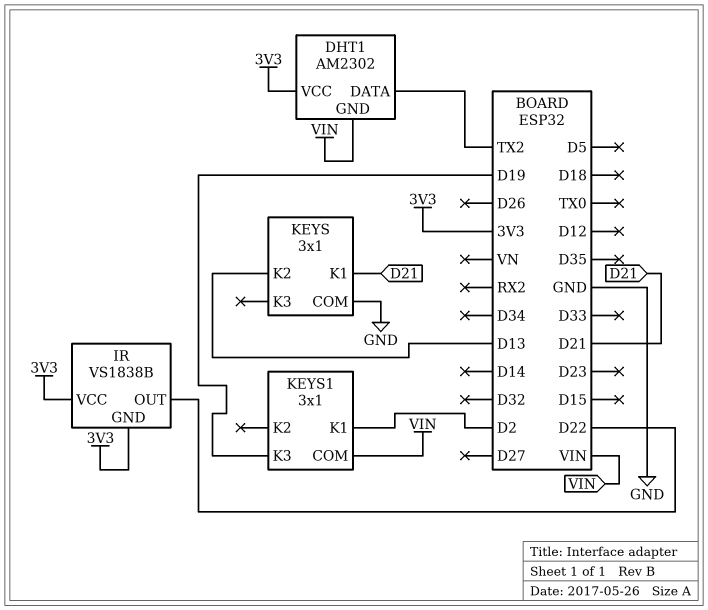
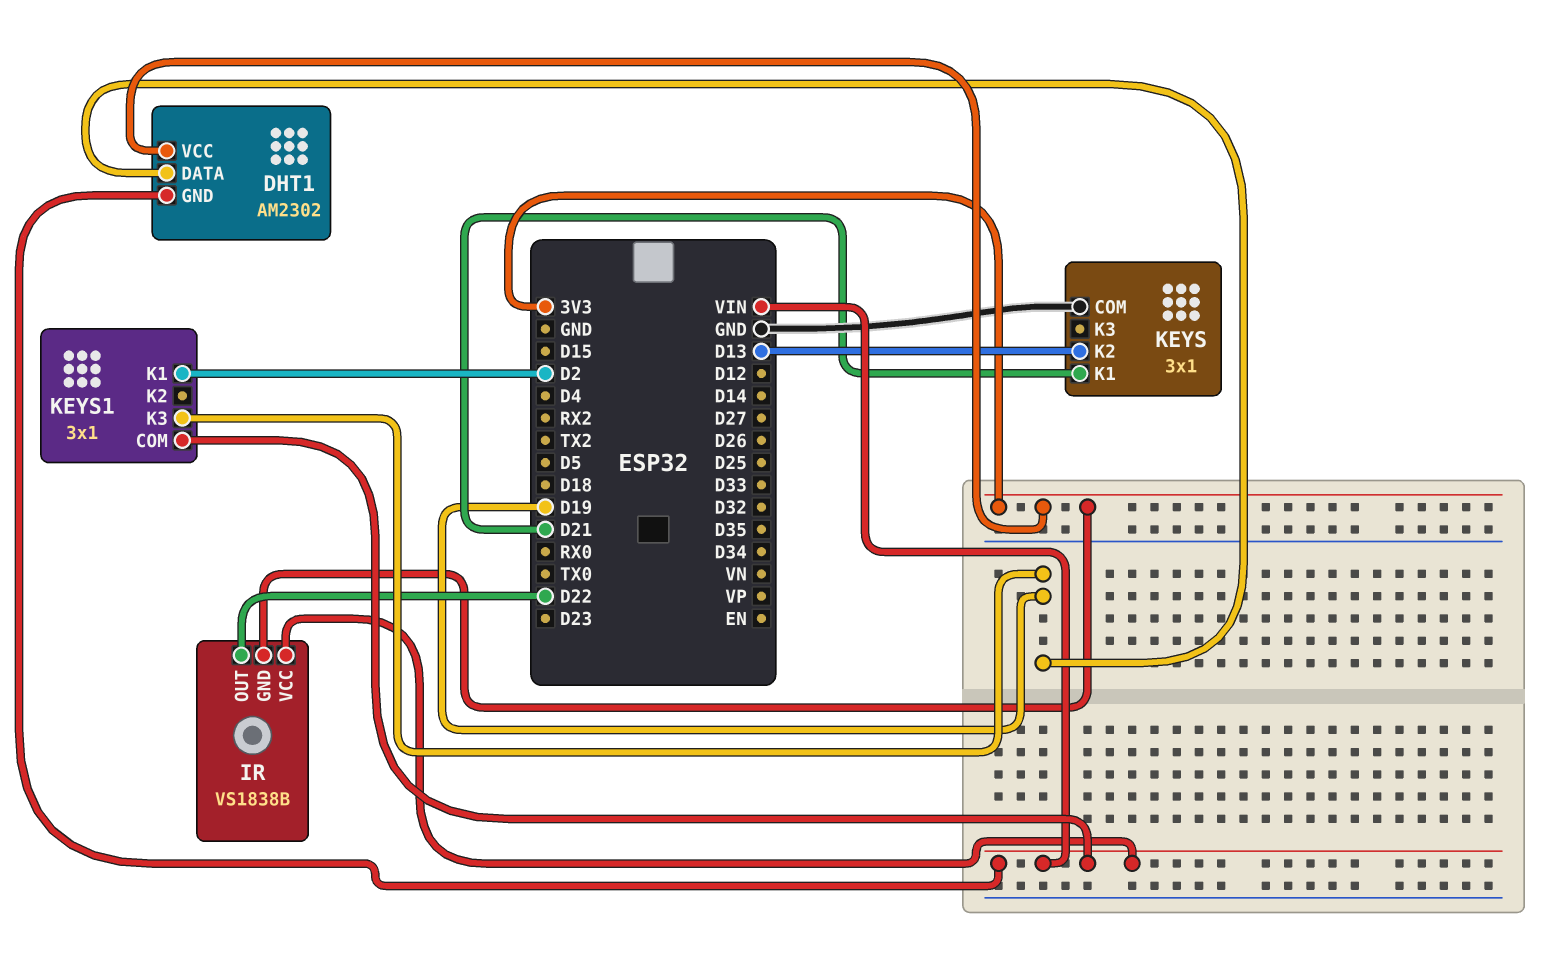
DHT1 pin DATA: TX2 -> D19
IR pin VCC: 3V3 -> VIN

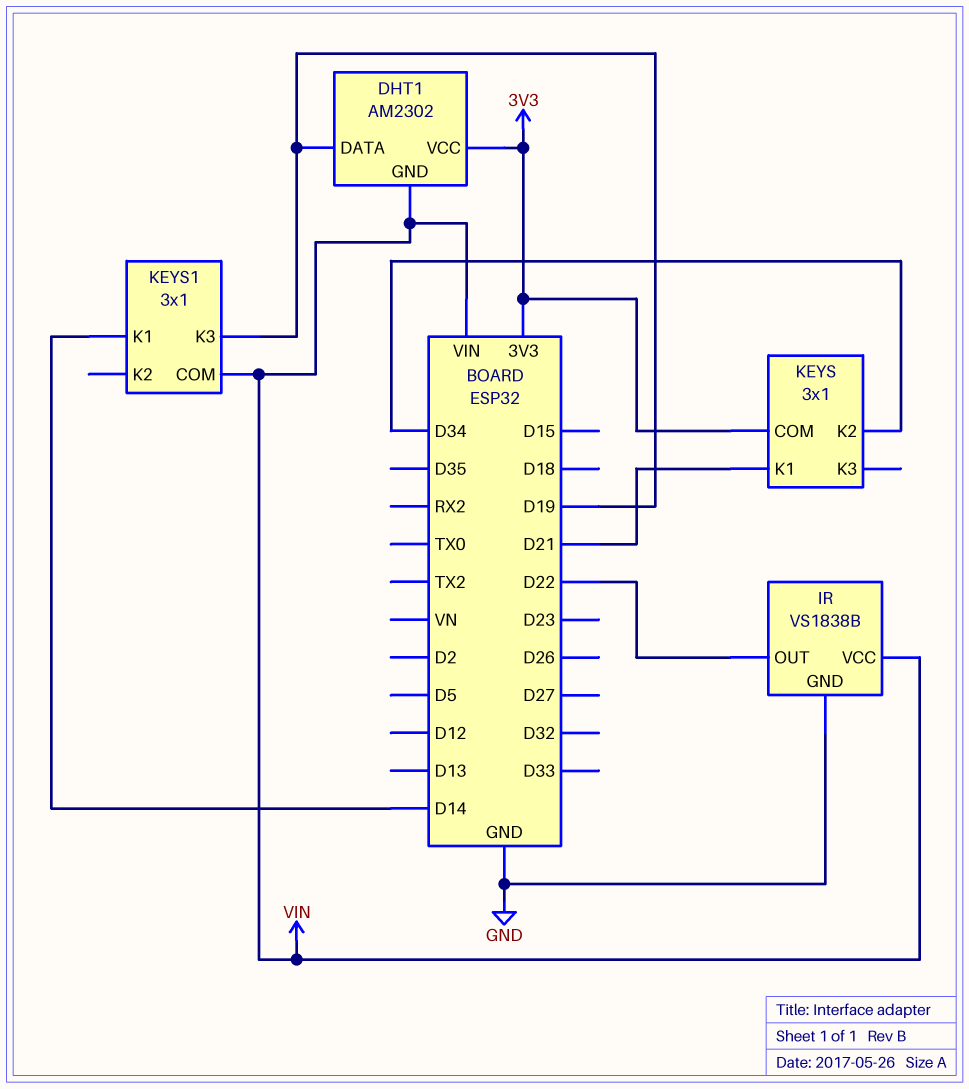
IR pin GND: 3V3 -> GND
KEYS pin COM: GND -> 3V3
KEYS pin K2: D13 -> D34
KEYS1 pin K1: D2 -> D14

